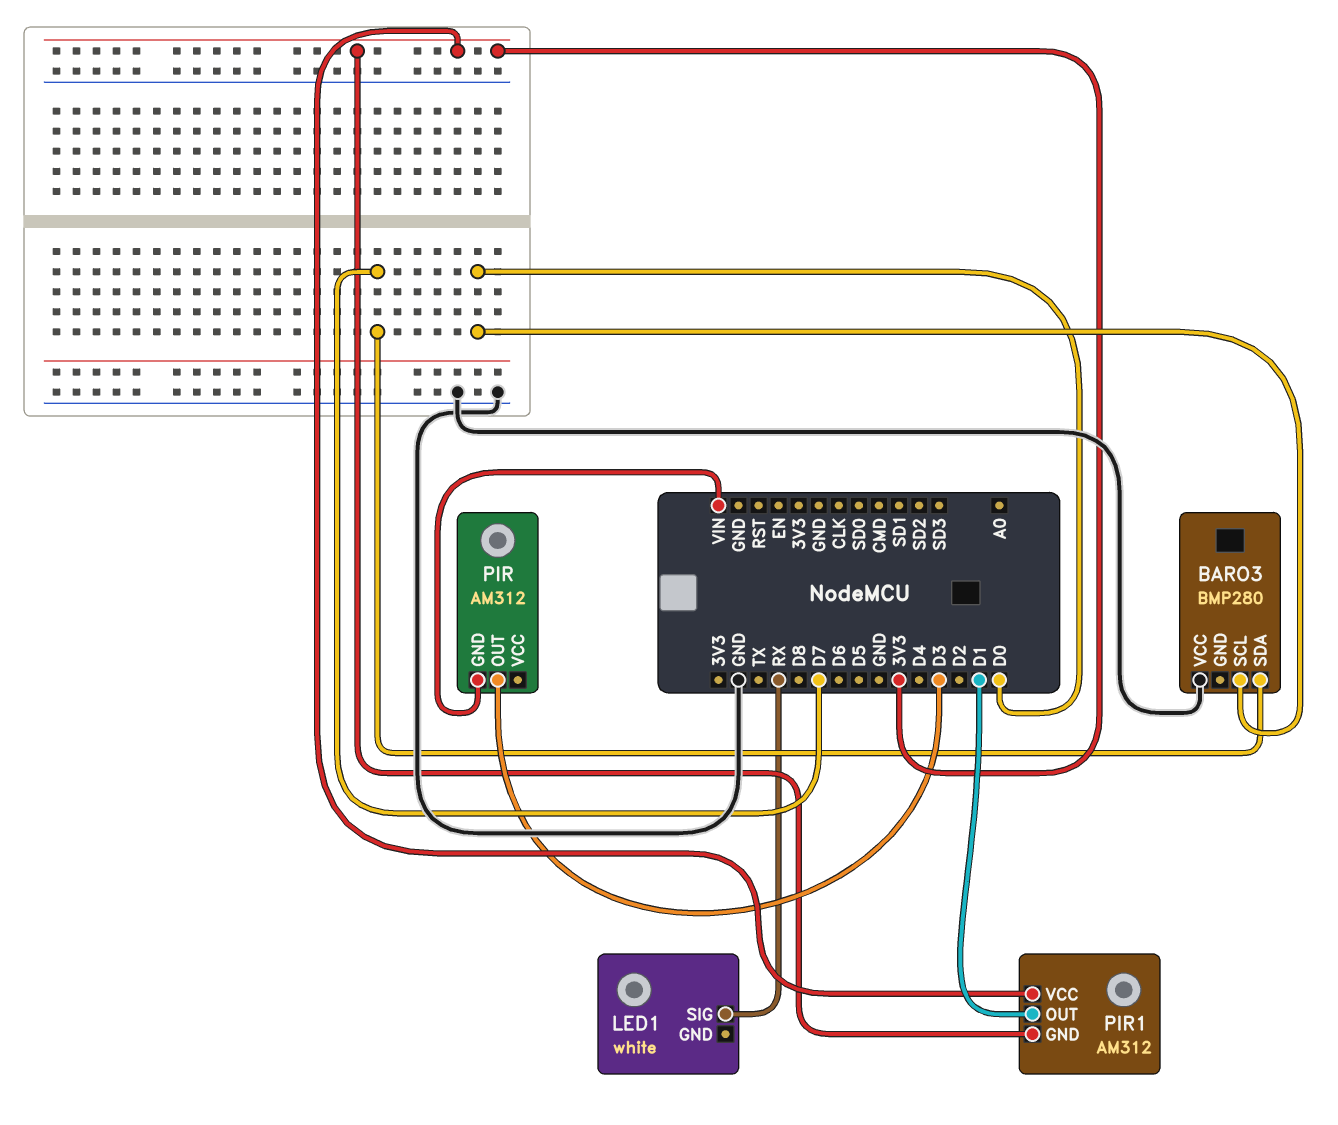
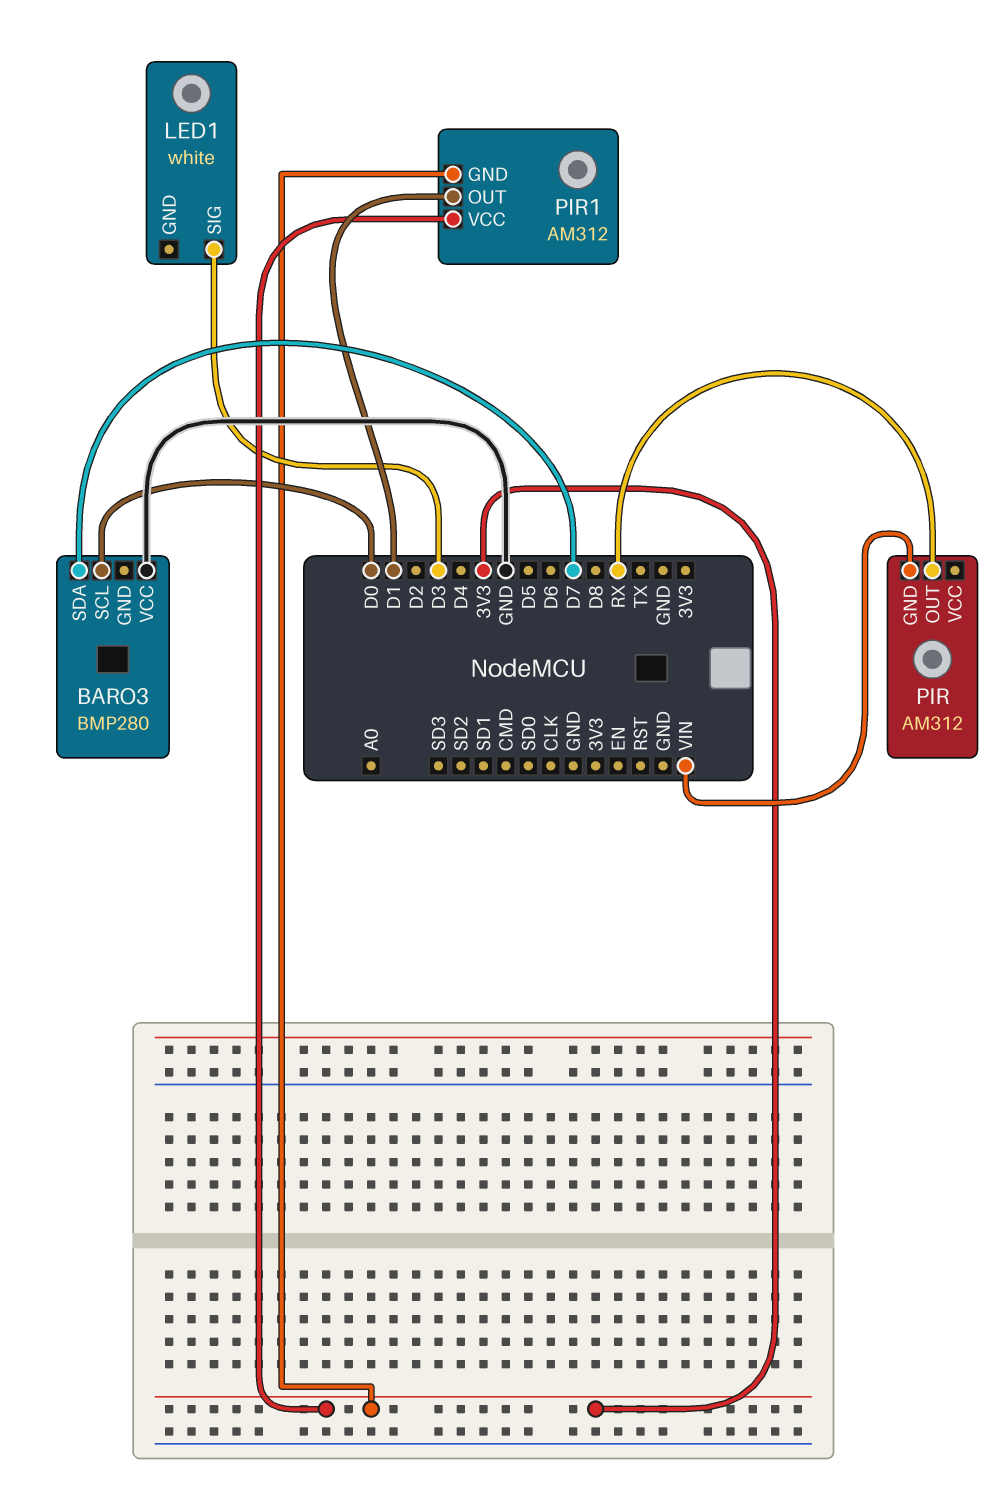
LED1 pin SIG: RX -> D3
PIR pin OUT: D3 -> RX

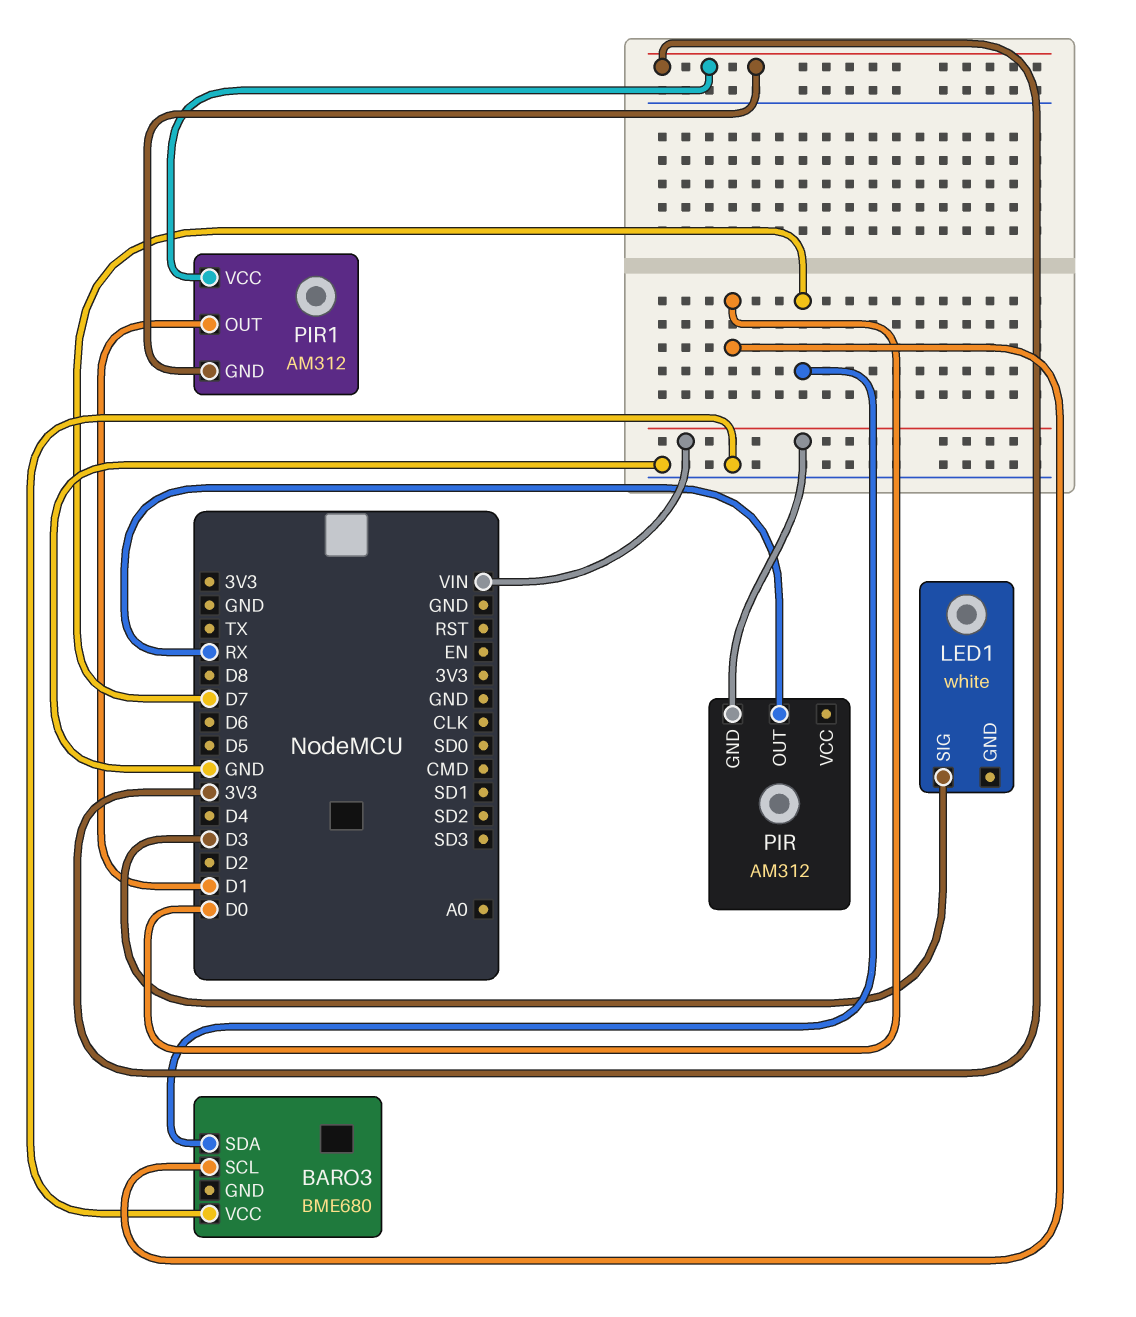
BARO3: BMP280 -> BME680

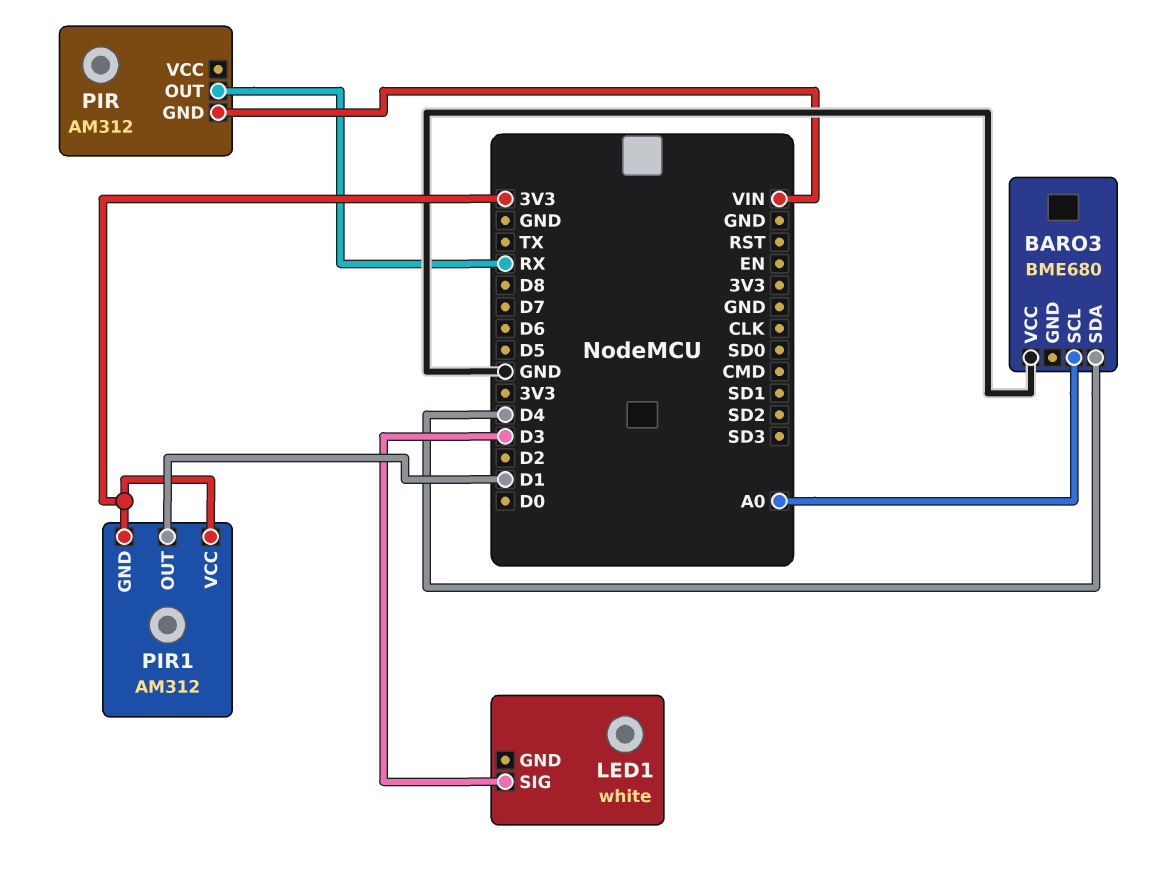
BARO3 pin SCL: D0 -> A0
BARO3 pin SDA: D7 -> D4

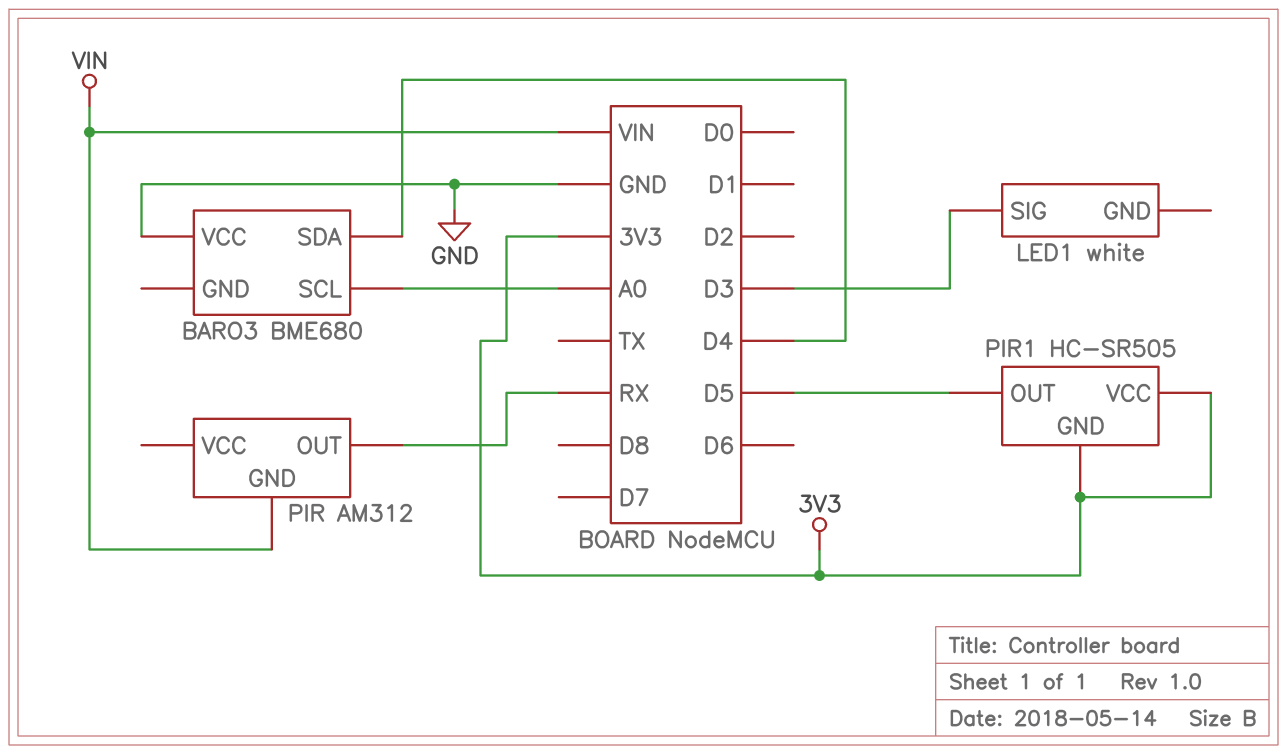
PIR1: AM312 -> HC-SR505
PIR1 pin OUT: D1 -> D5

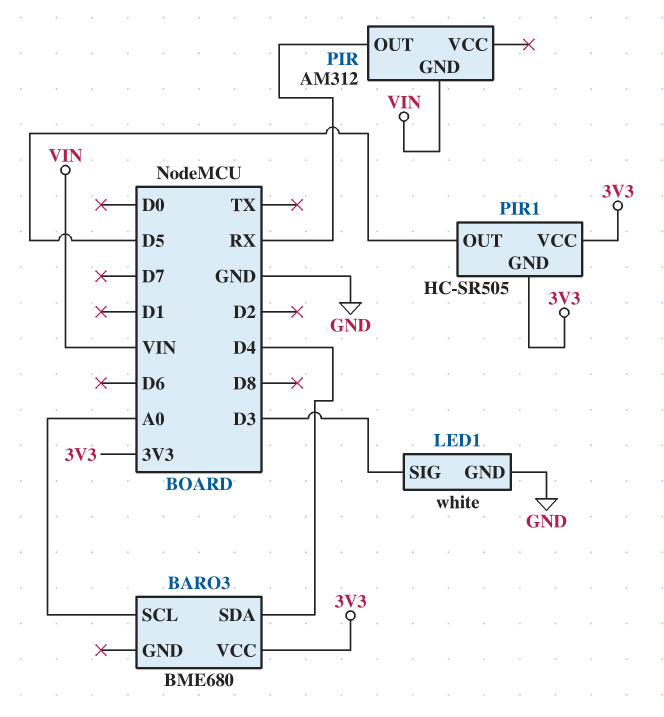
BARO3 pin VCC: GND -> 3V3
LED1 pin GND: none -> GND

